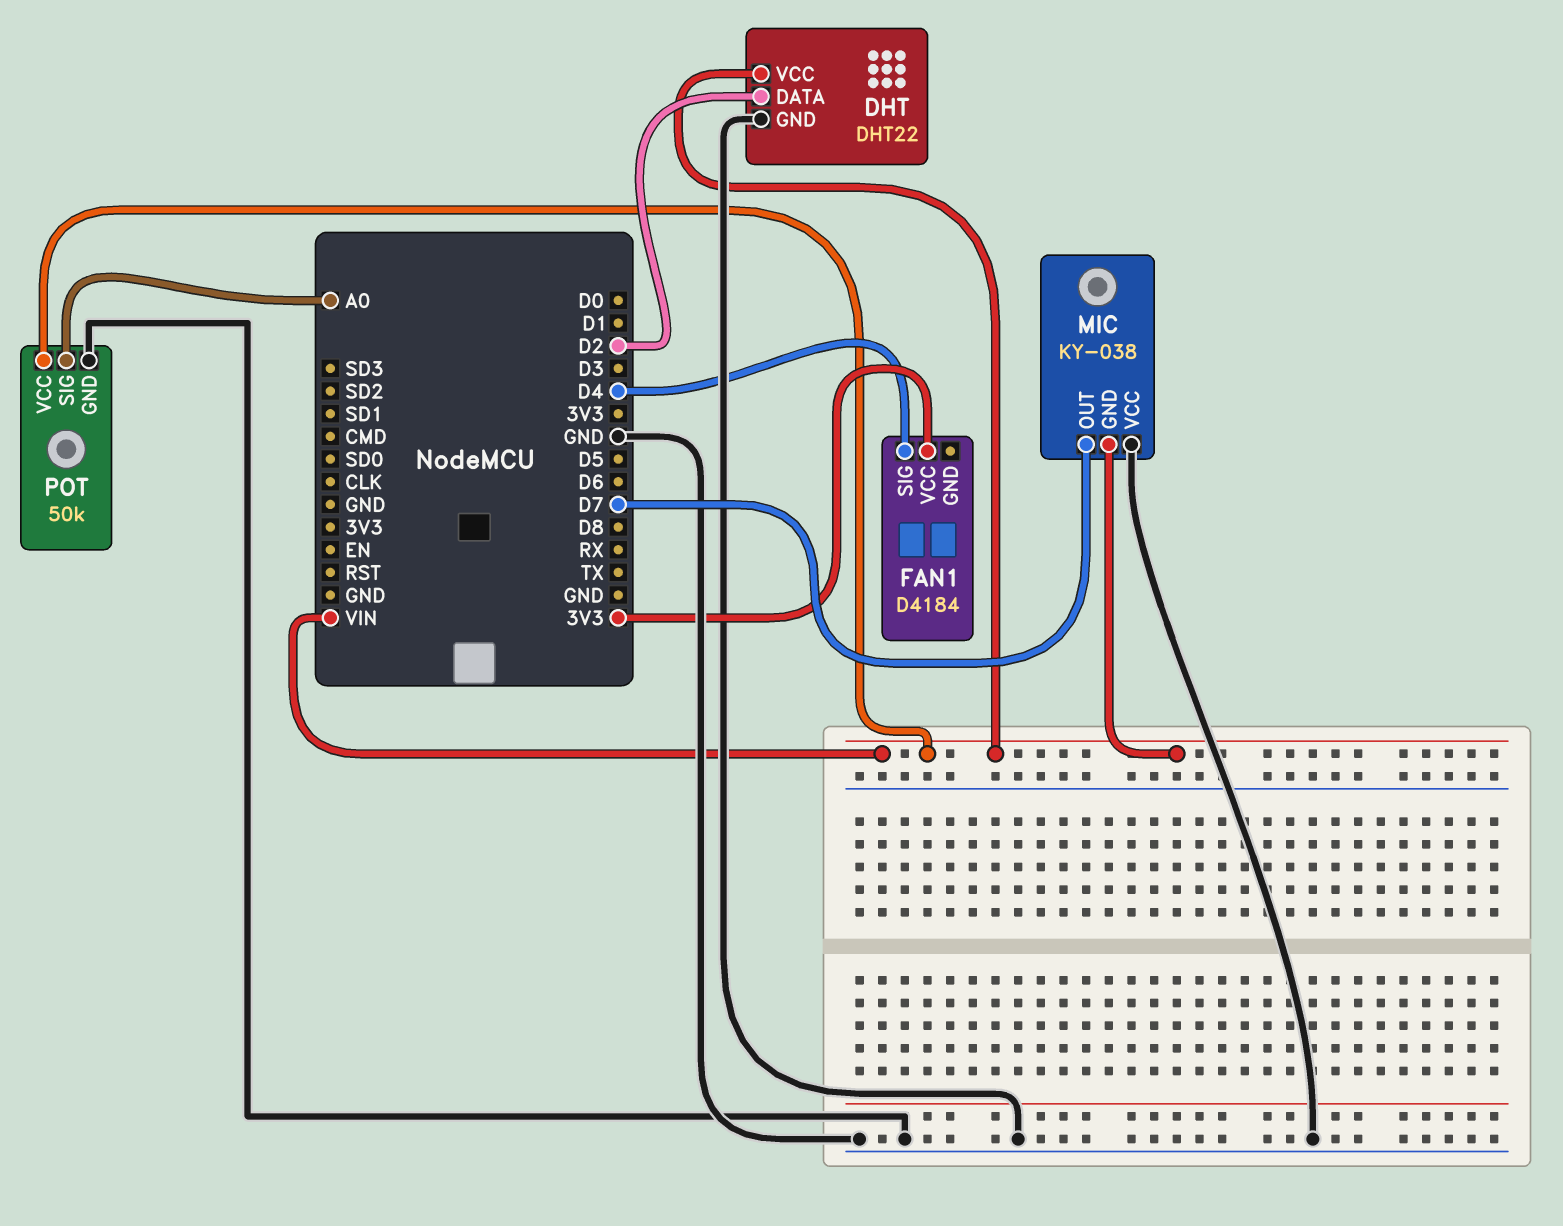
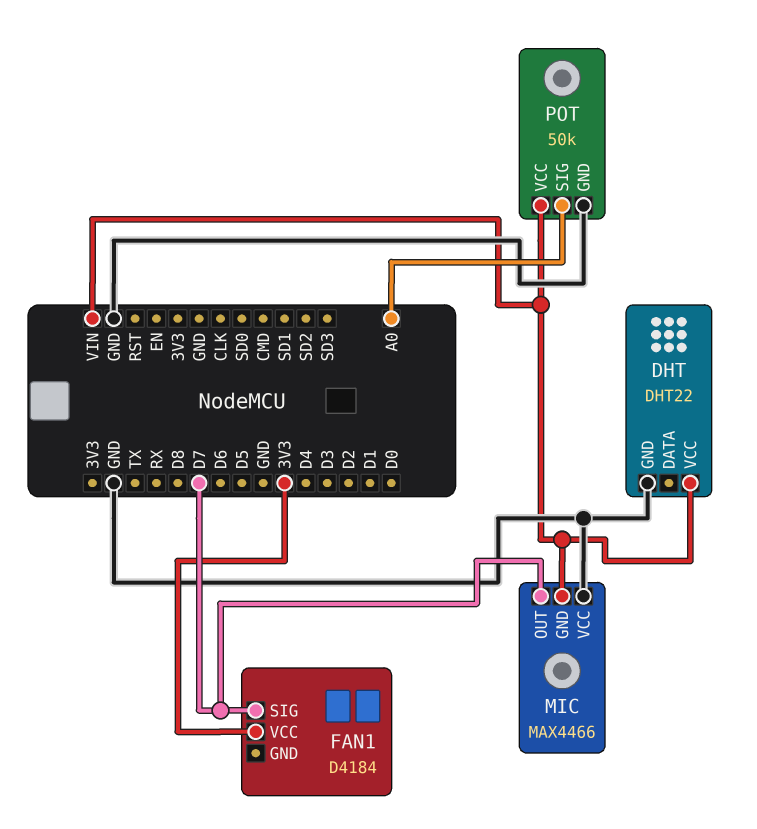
DHT pin DATA: D2 -> none
FAN1 pin SIG: D4 -> D7
MIC: KY-038 -> MAX4466

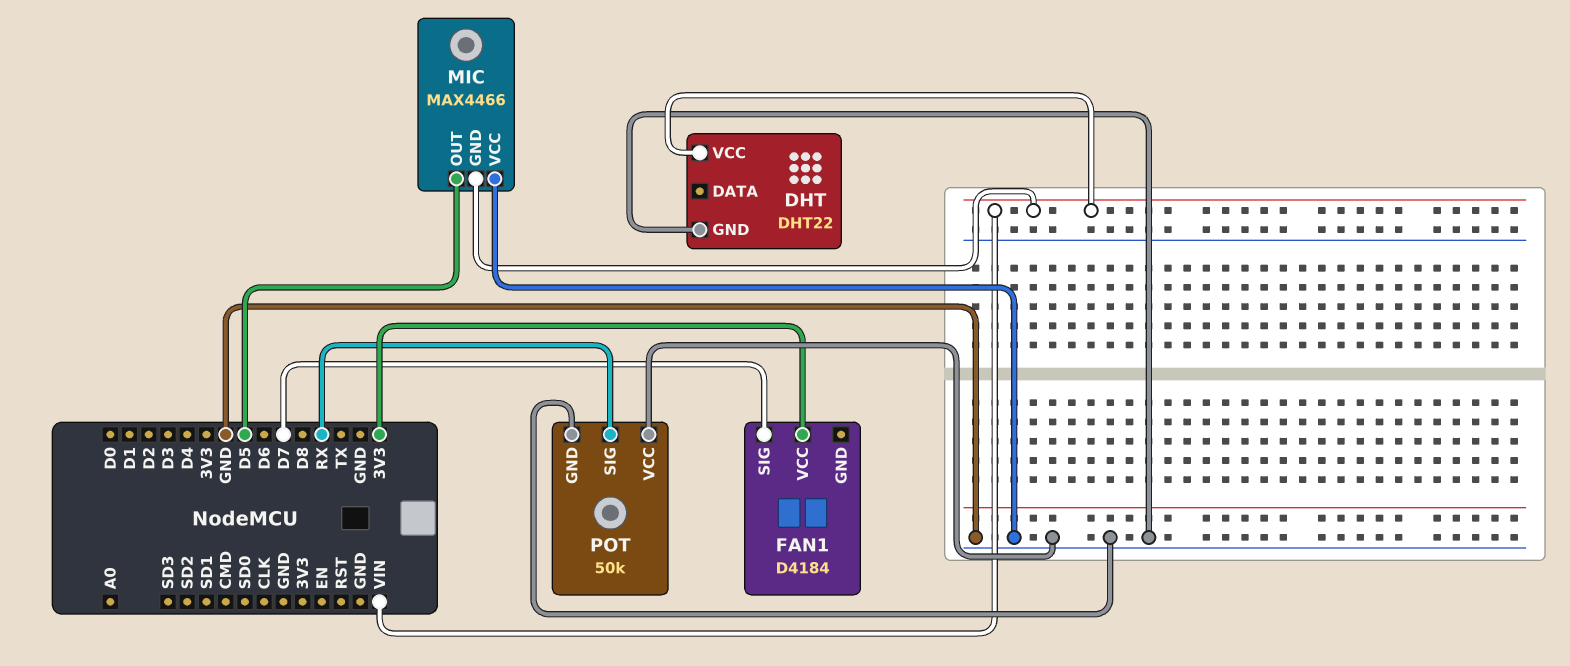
MIC pin OUT: D7 -> D5
POT pin SIG: A0 -> RX
POT pin VCC: VIN -> GND

